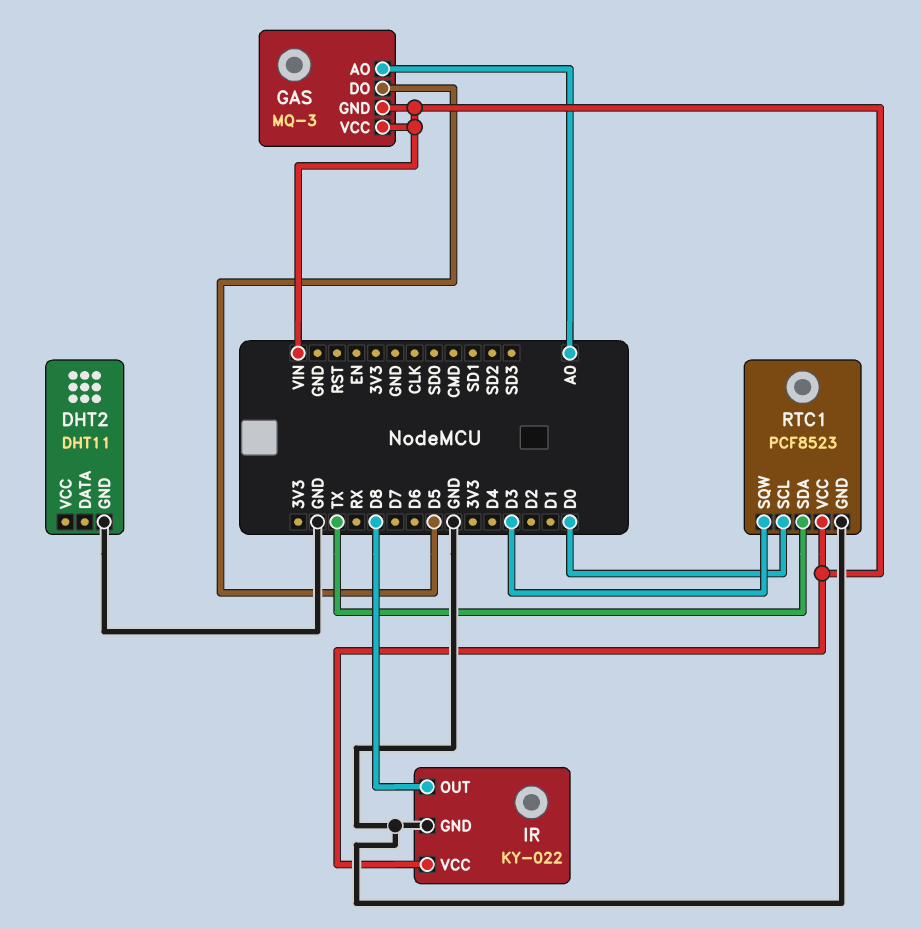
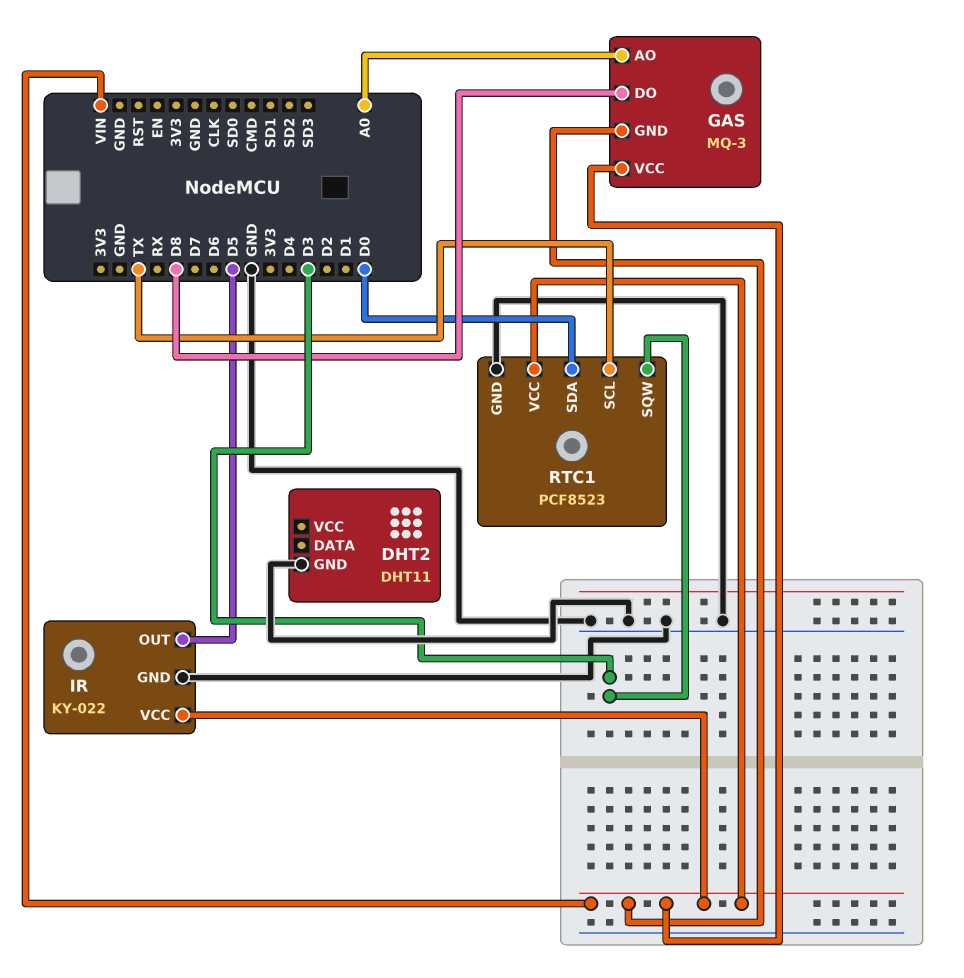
GAS pin DO: D5 -> D8
IR pin OUT: D8 -> D5
RTC1 pin SCL: D0 -> TX
RTC1 pin SDA: TX -> D0

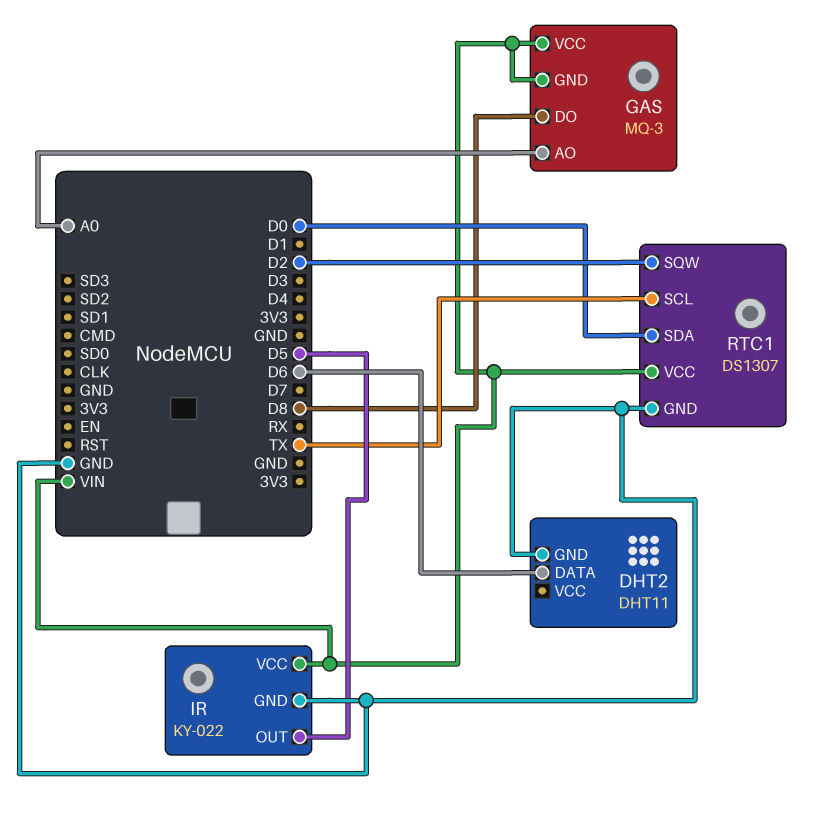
DHT2 pin DATA: none -> D6
RTC1: PCF8523 -> DS1307
RTC1 pin SQW: D3 -> D2

